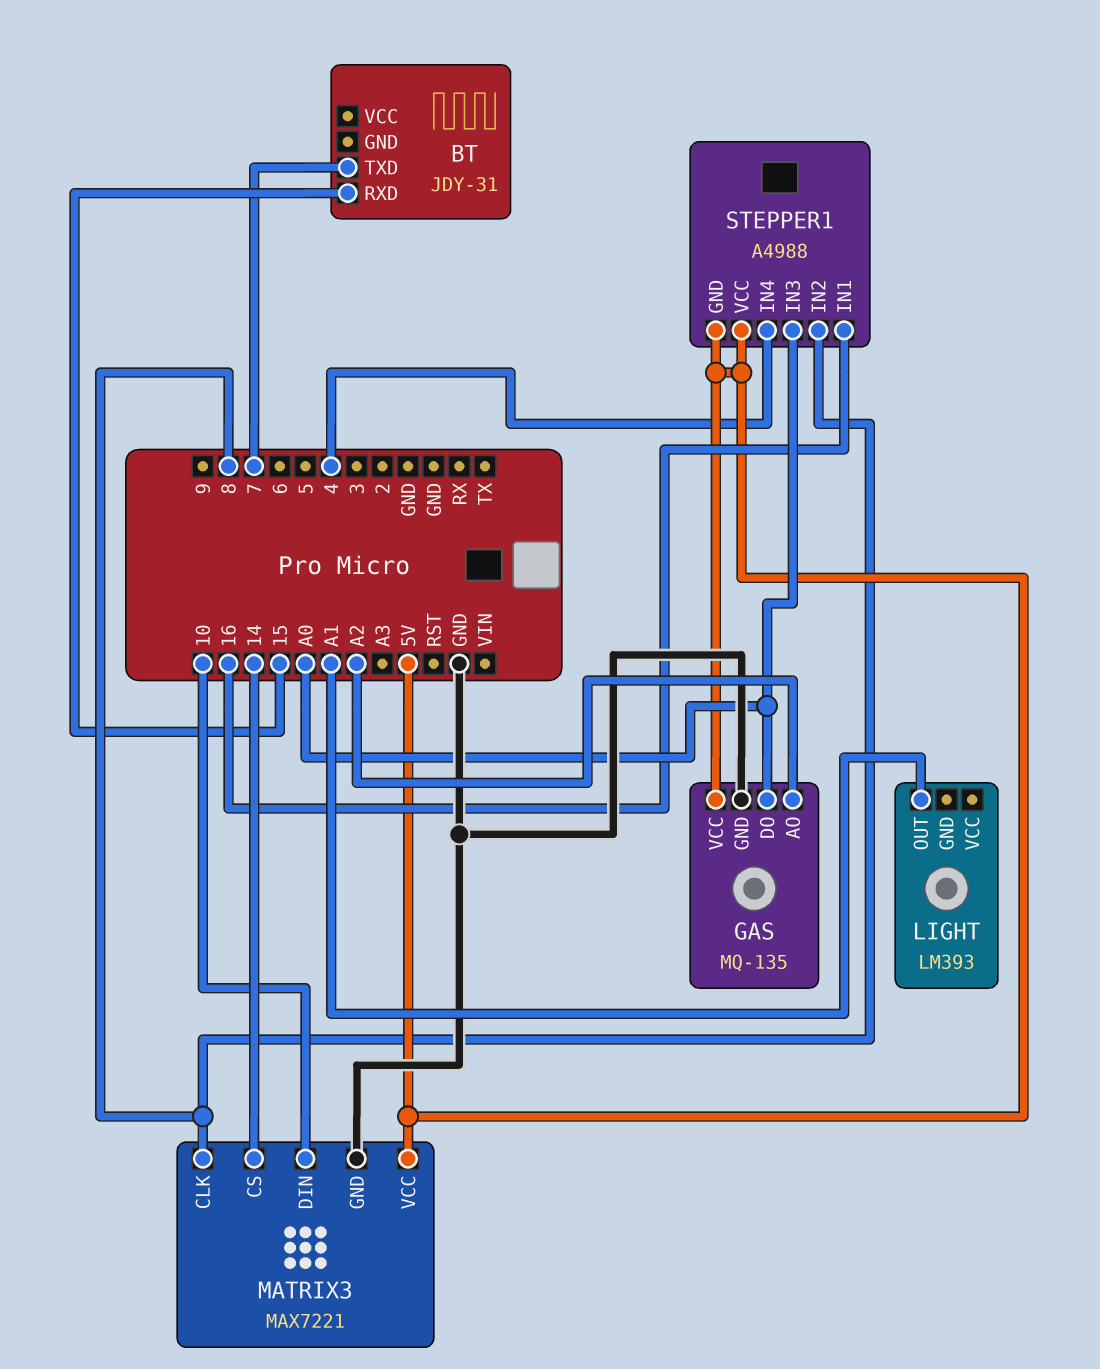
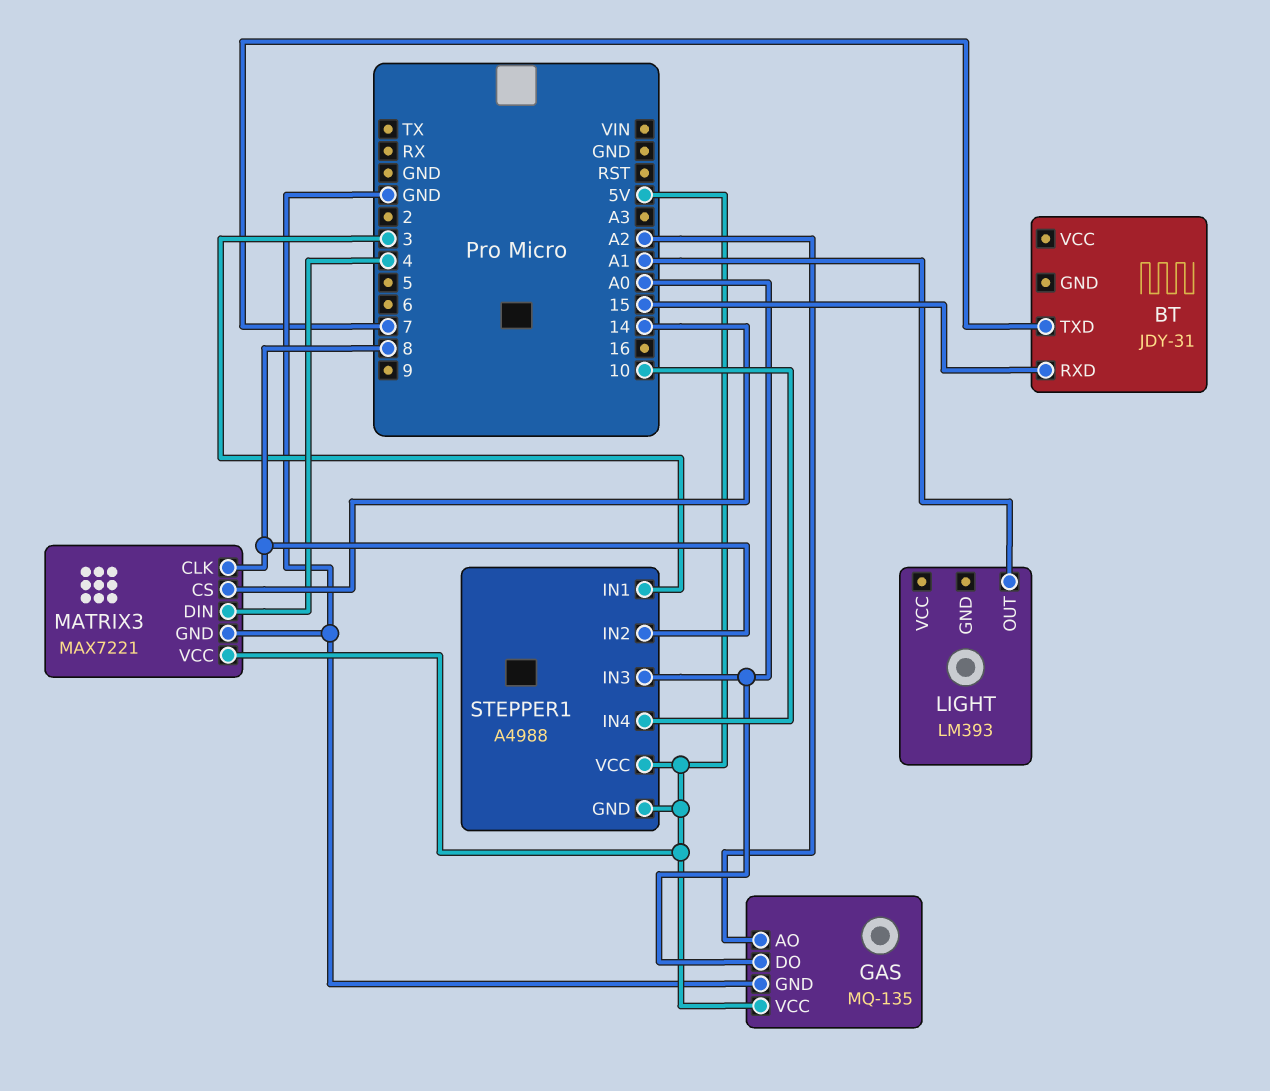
MATRIX3 pin DIN: 10 -> 4
STEPPER1 pin IN1: 16 -> 3
STEPPER1 pin IN4: 4 -> 10

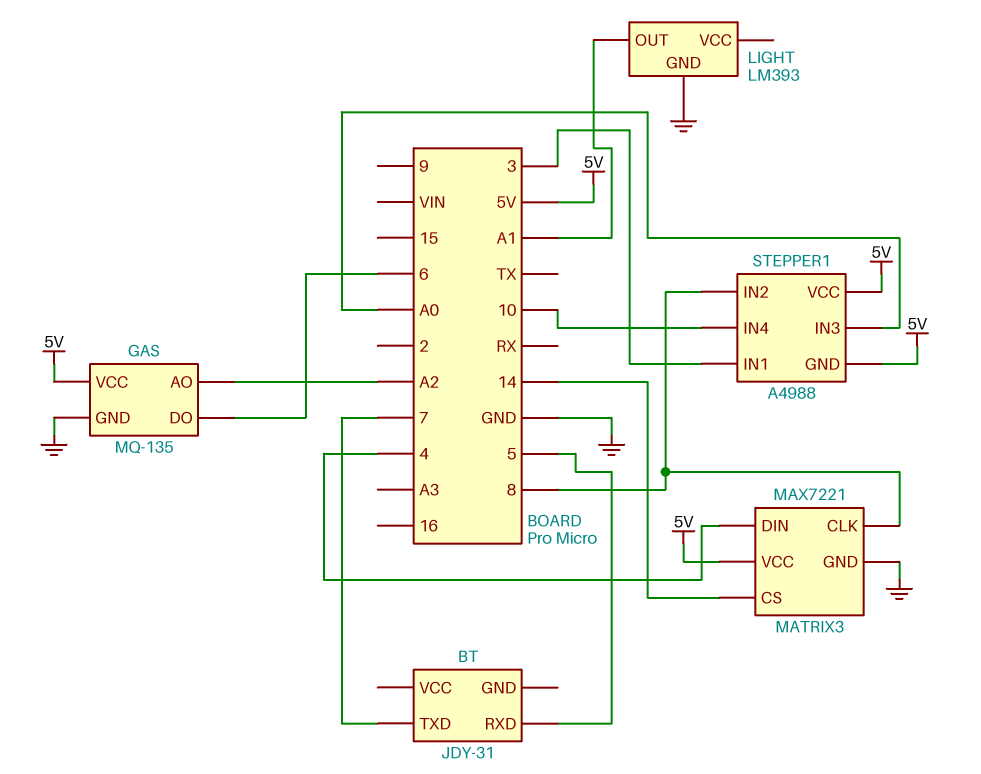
BT pin RXD: 15 -> 5
GAS pin DO: A0 -> 6
LIGHT pin GND: none -> GND

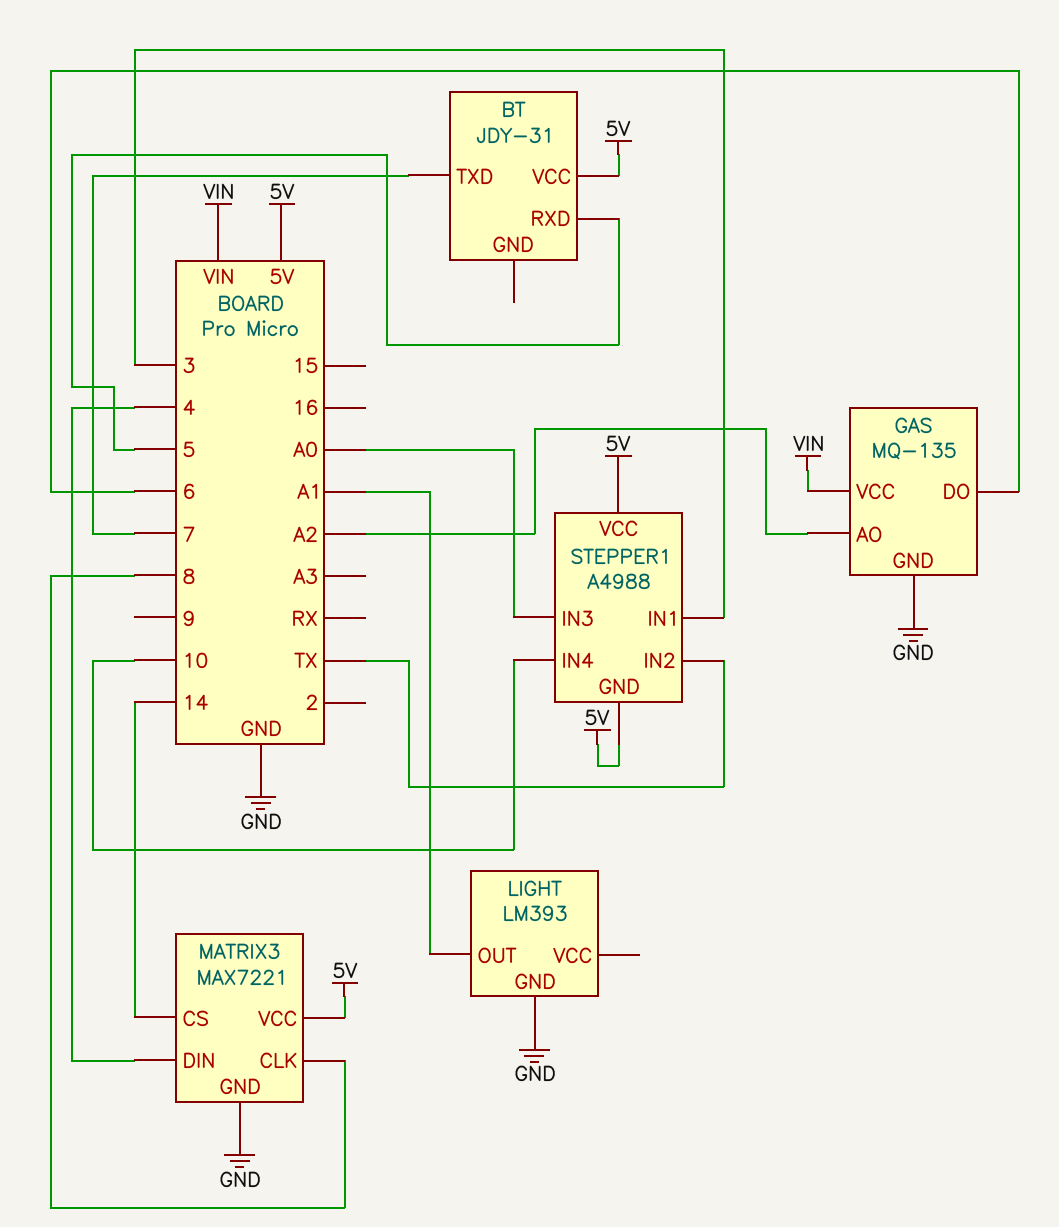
BT pin VCC: none -> 5V
GAS pin VCC: 5V -> VIN
STEPPER1 pin IN2: 8 -> TX

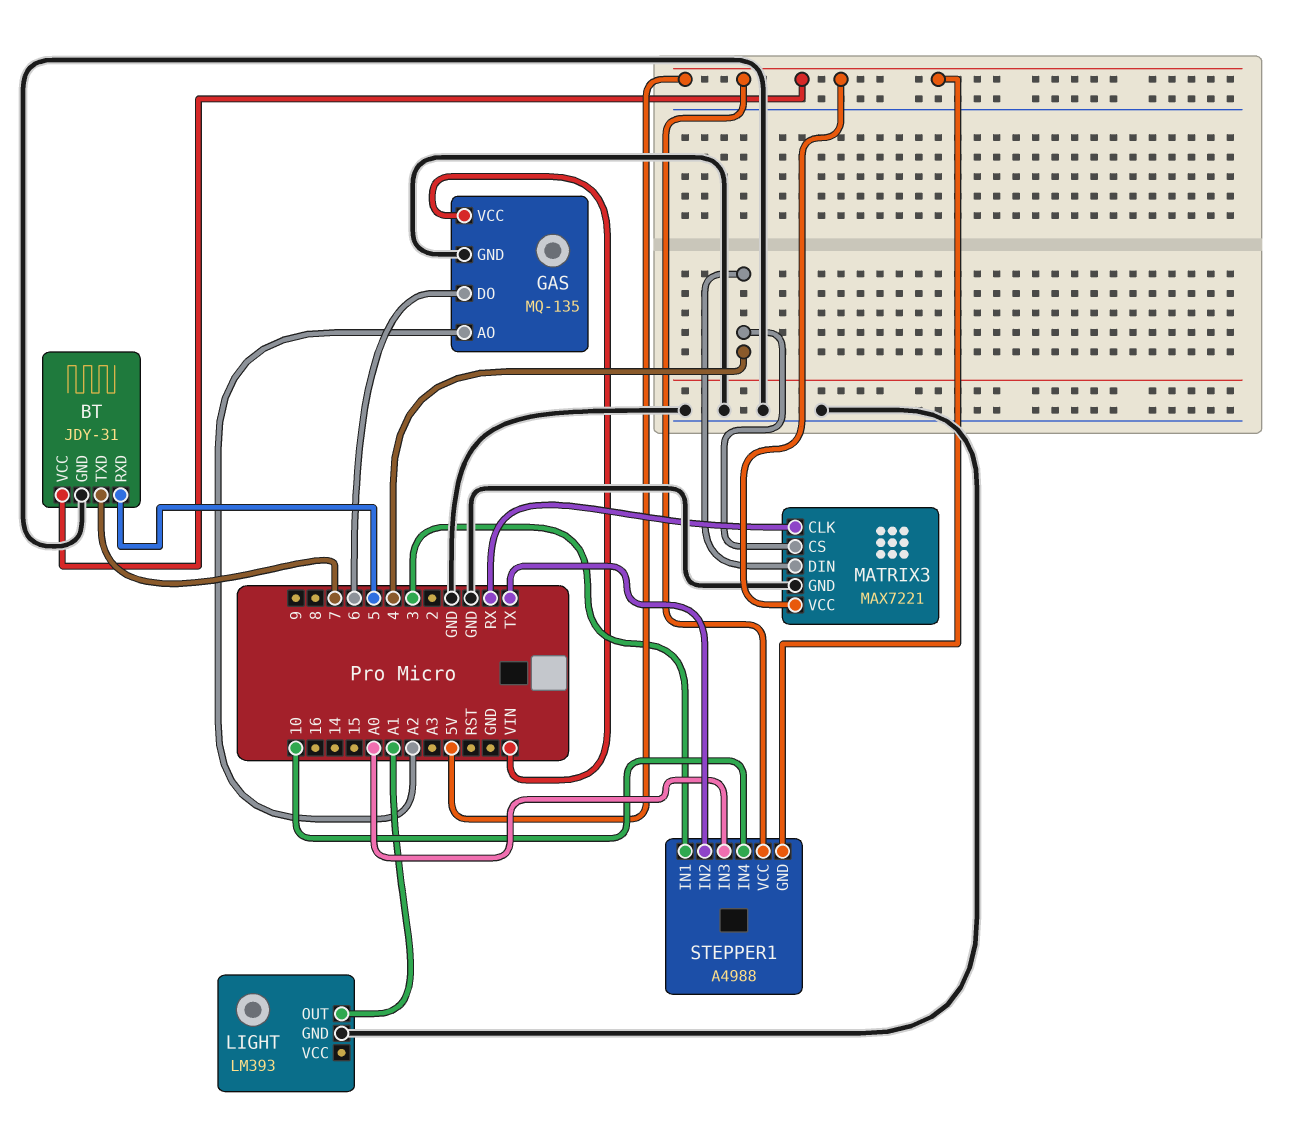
BT pin GND: none -> GND
MATRIX3 pin CLK: 8 -> RX
MATRIX3 pin CS: 14 -> 4

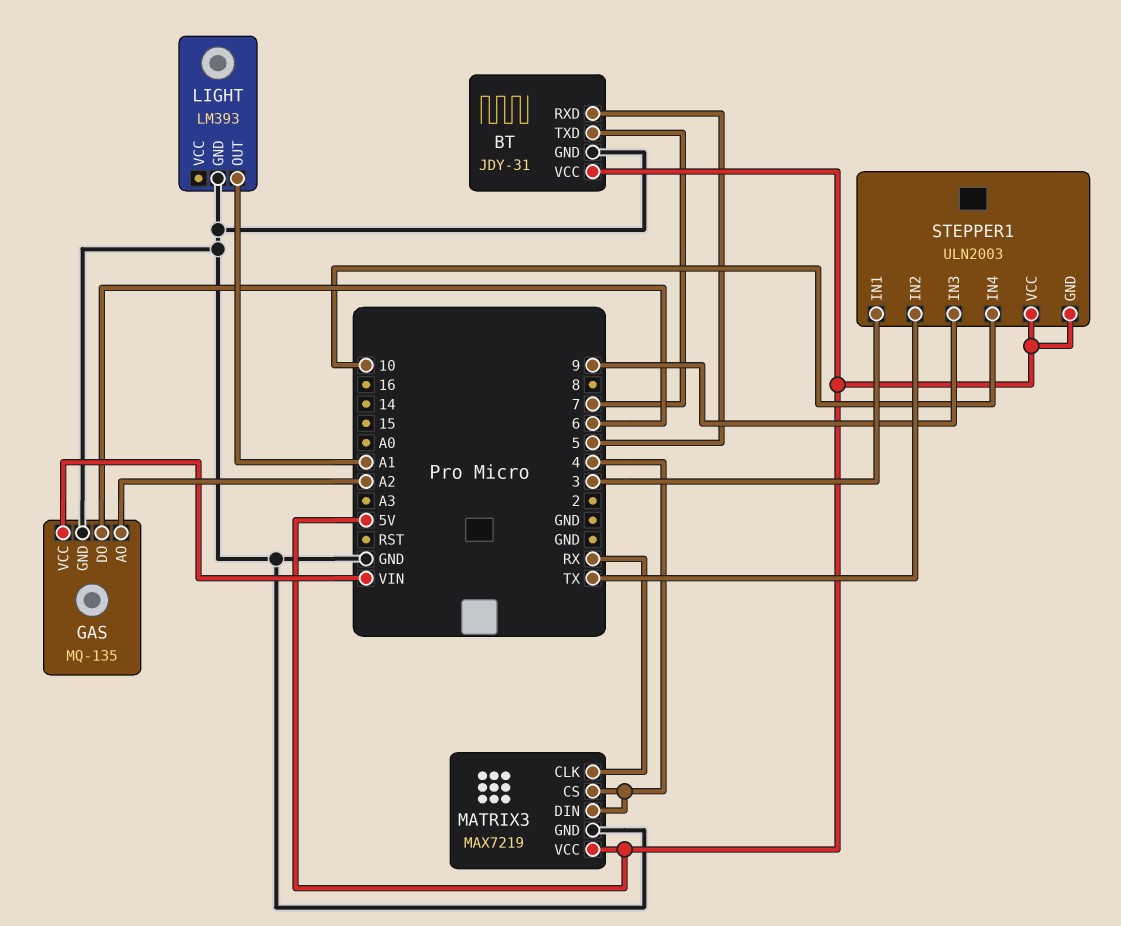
MATRIX3: MAX7221 -> MAX7219
STEPPER1: A4988 -> ULN2003
STEPPER1 pin IN3: A0 -> 9

